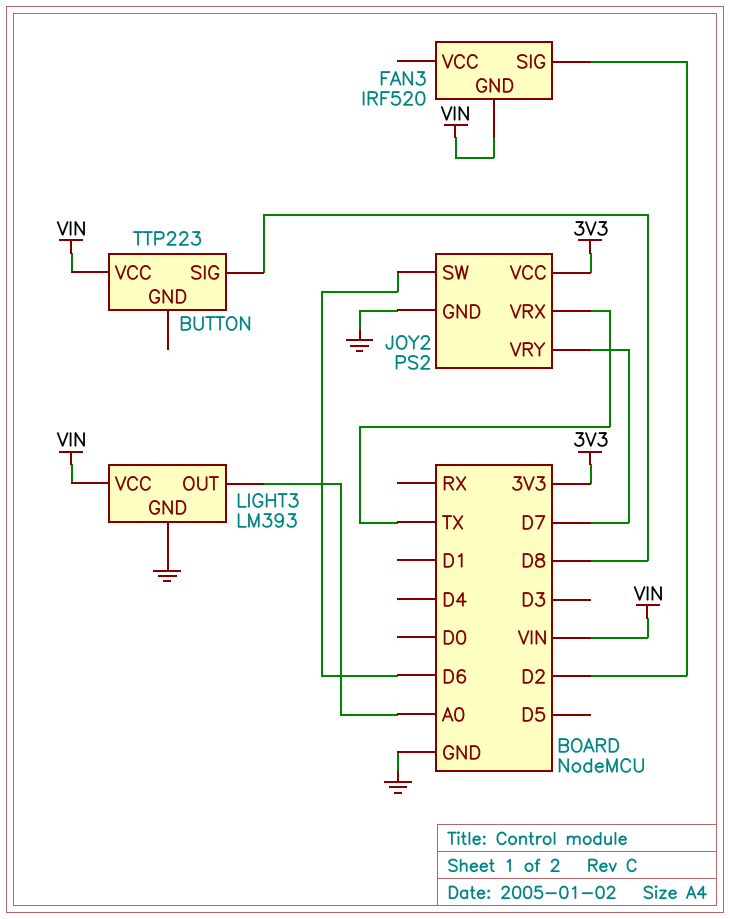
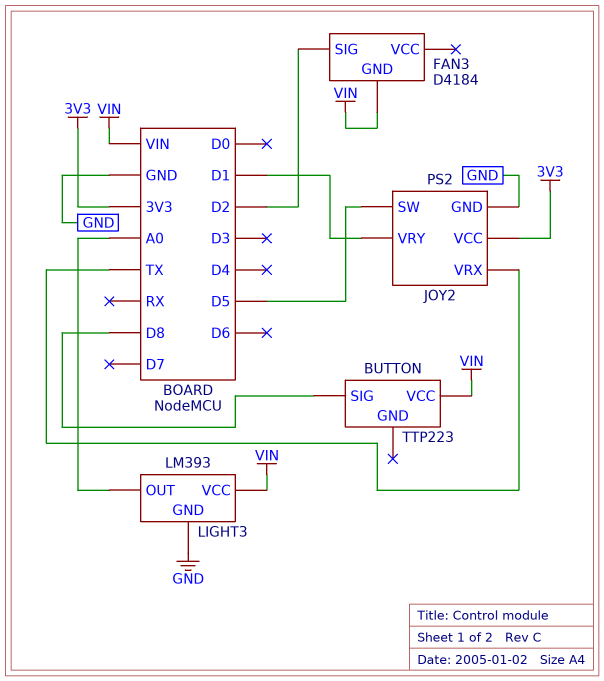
FAN3: IRF520 -> D4184
JOY2 pin SW: D6 -> D5
JOY2 pin VRY: D7 -> D1

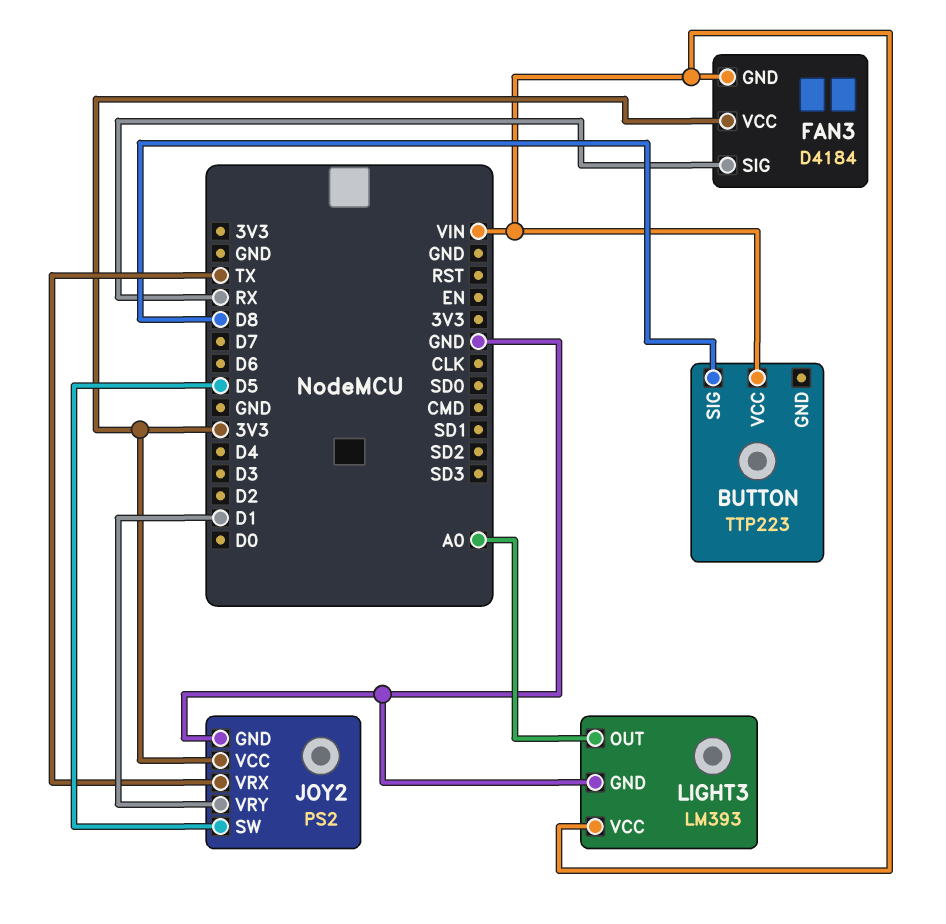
FAN3 pin SIG: D2 -> RX
FAN3 pin VCC: none -> 3V3

